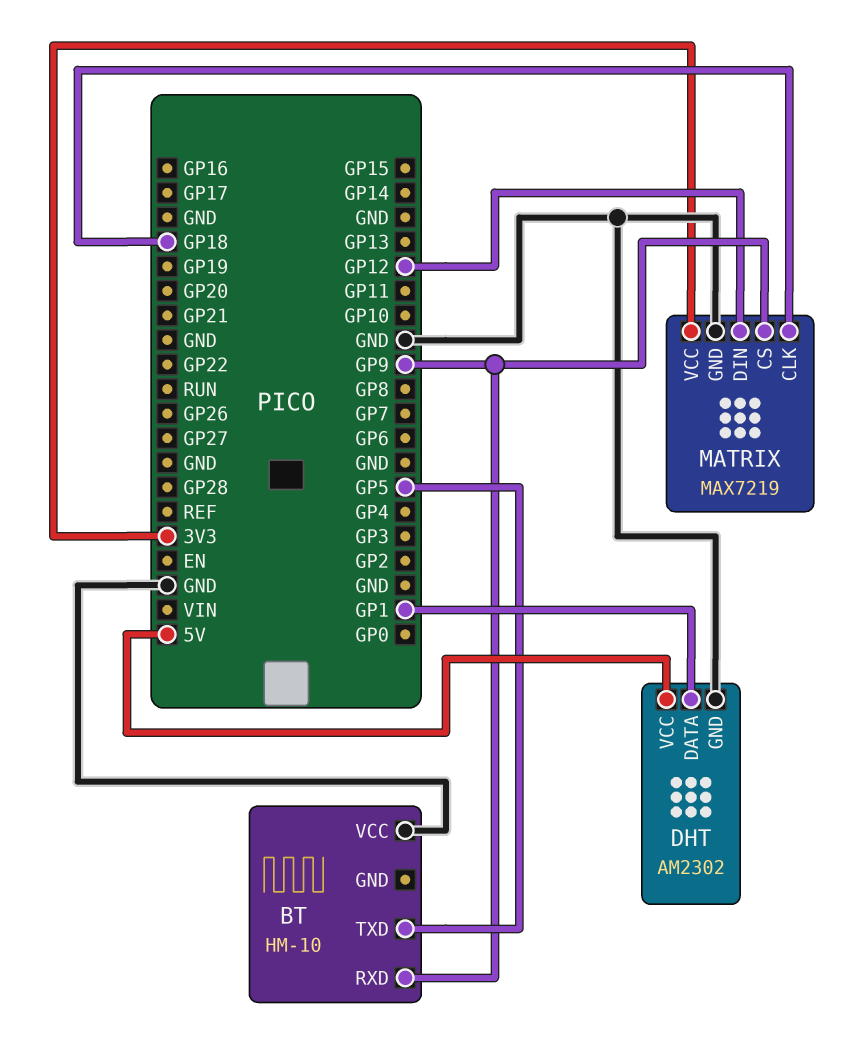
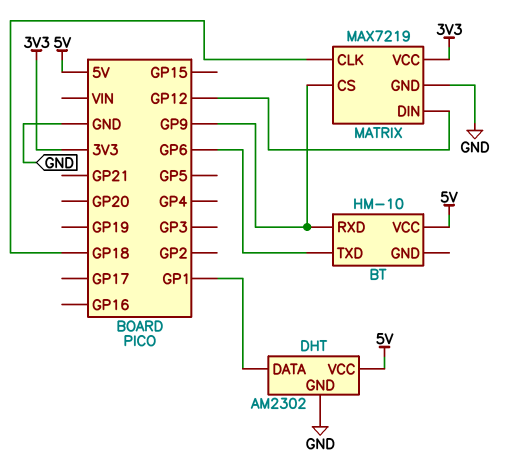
BT pin TXD: GP5 -> GP6
BT pin VCC: GND -> 5V

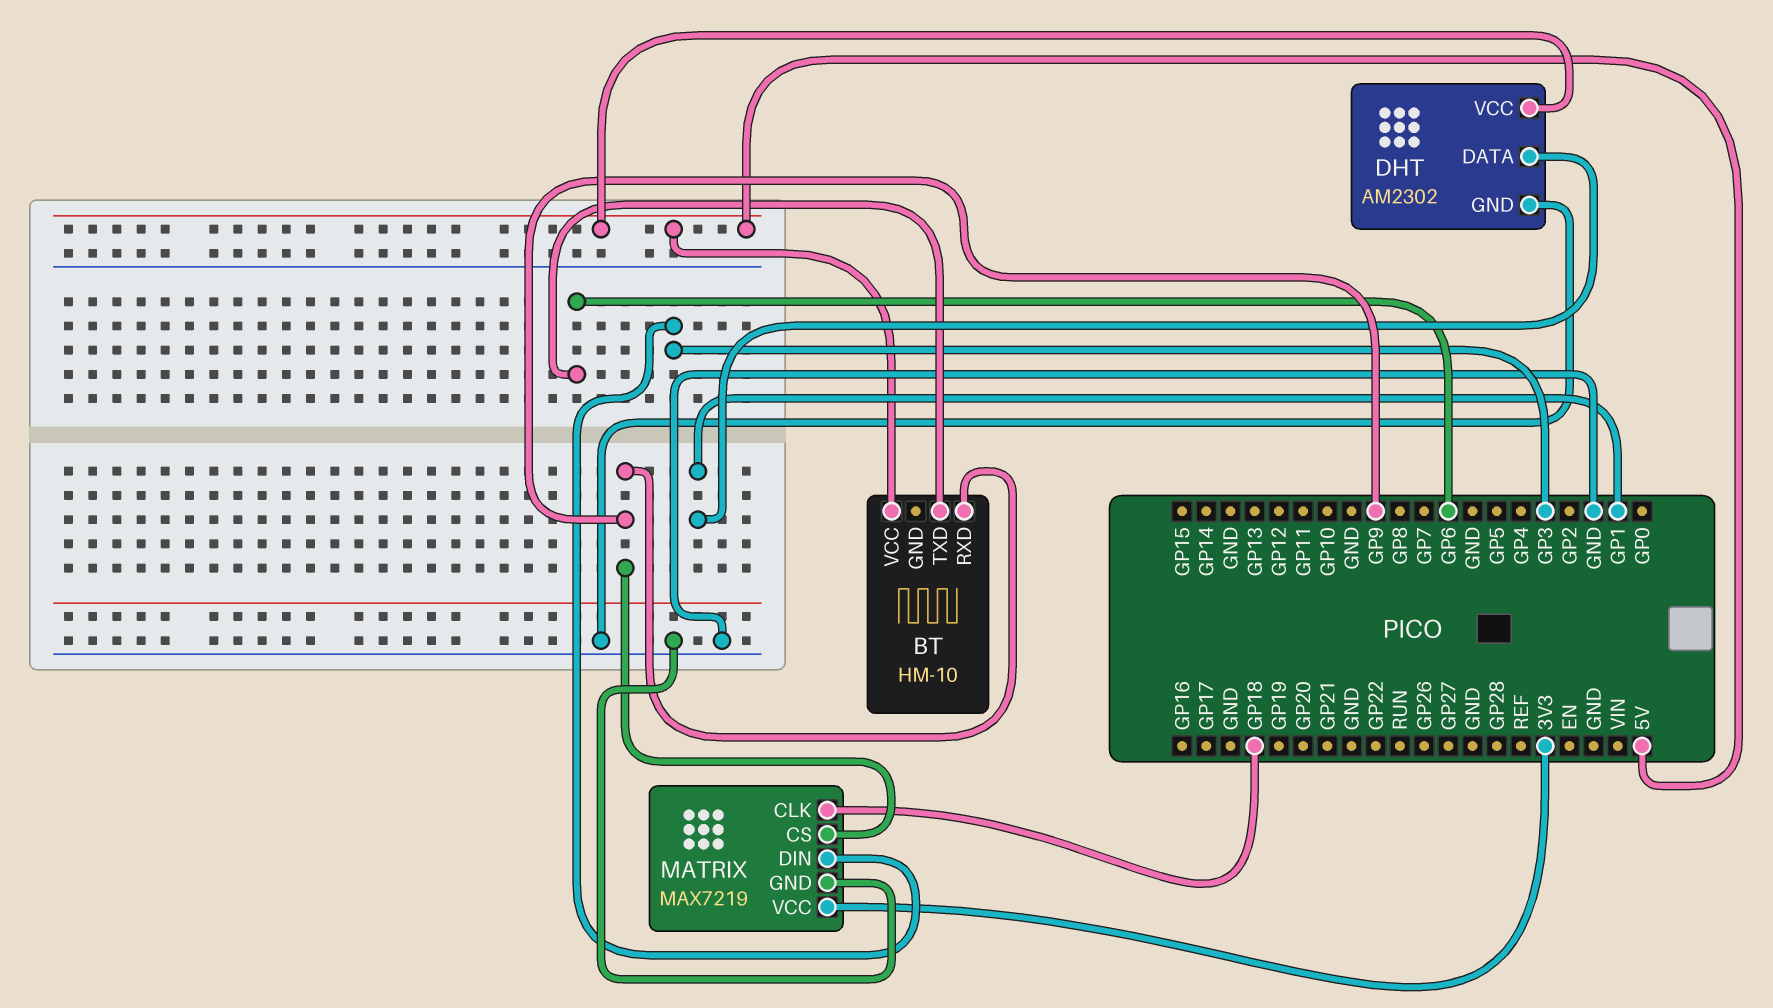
MATRIX pin DIN: GP12 -> GP3

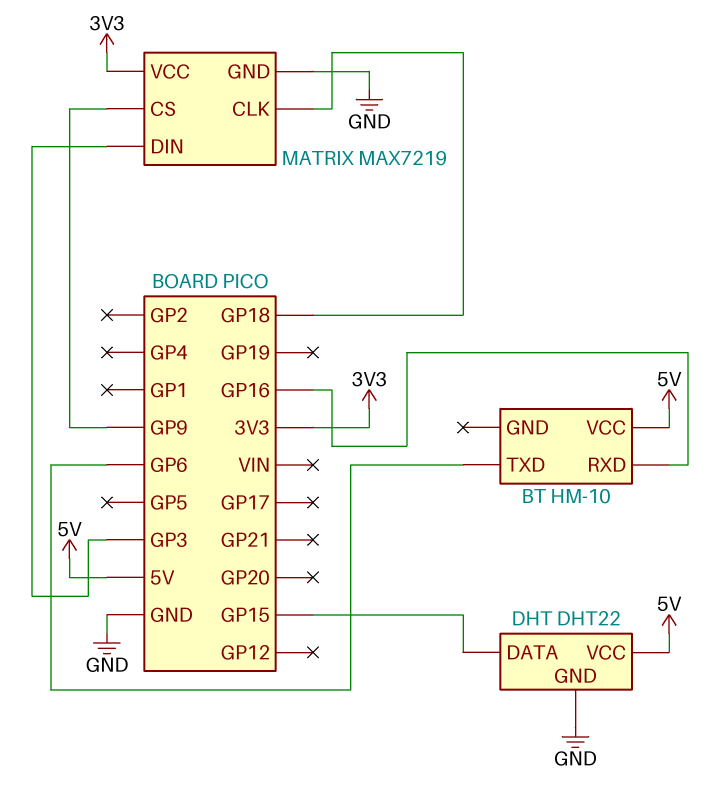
BT pin RXD: GP9 -> GP16
DHT: AM2302 -> DHT22
DHT pin DATA: GP1 -> GP15

